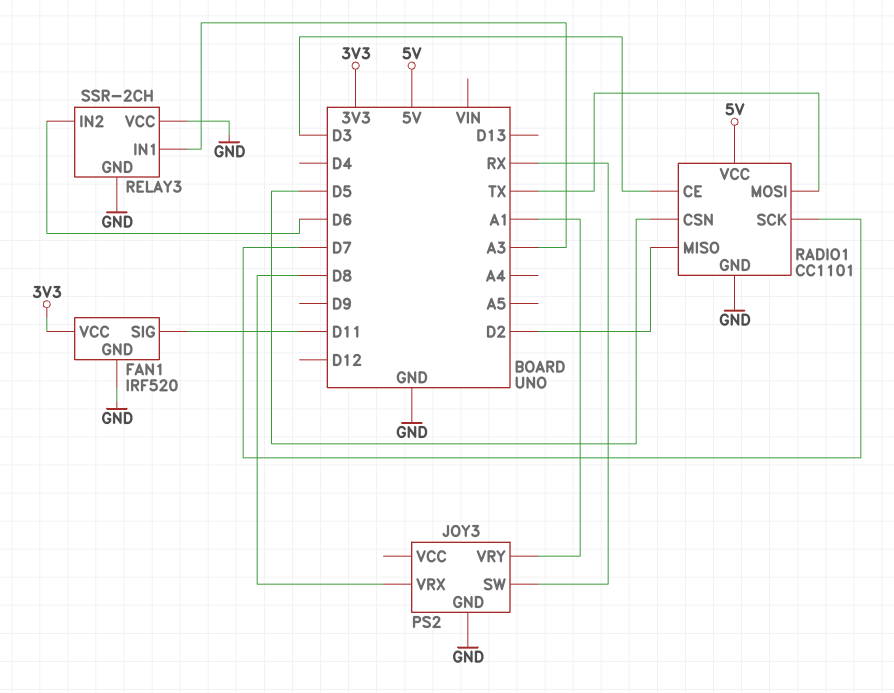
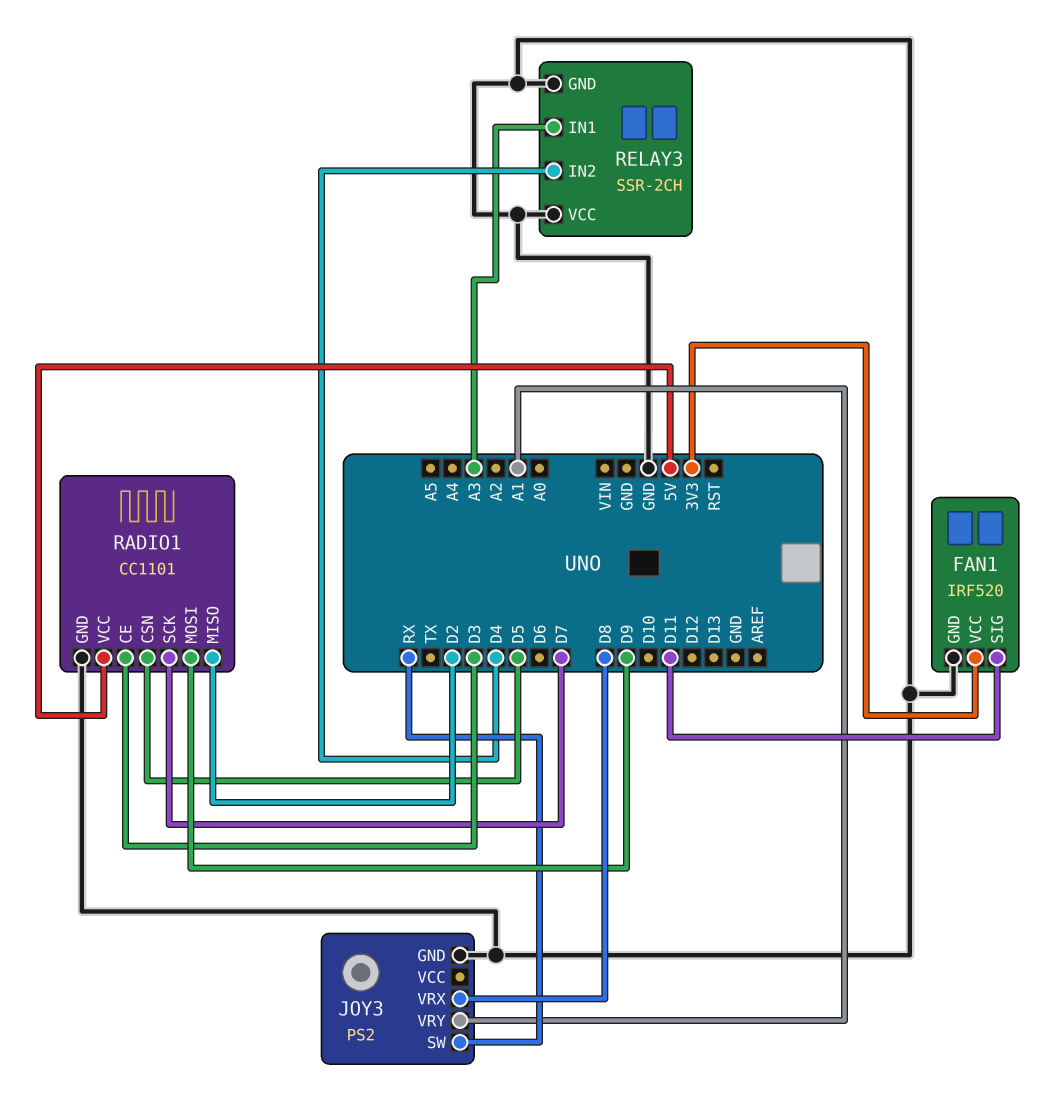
RADIO1 pin MOSI: TX -> D9
RELAY3 pin IN2: D6 -> D4

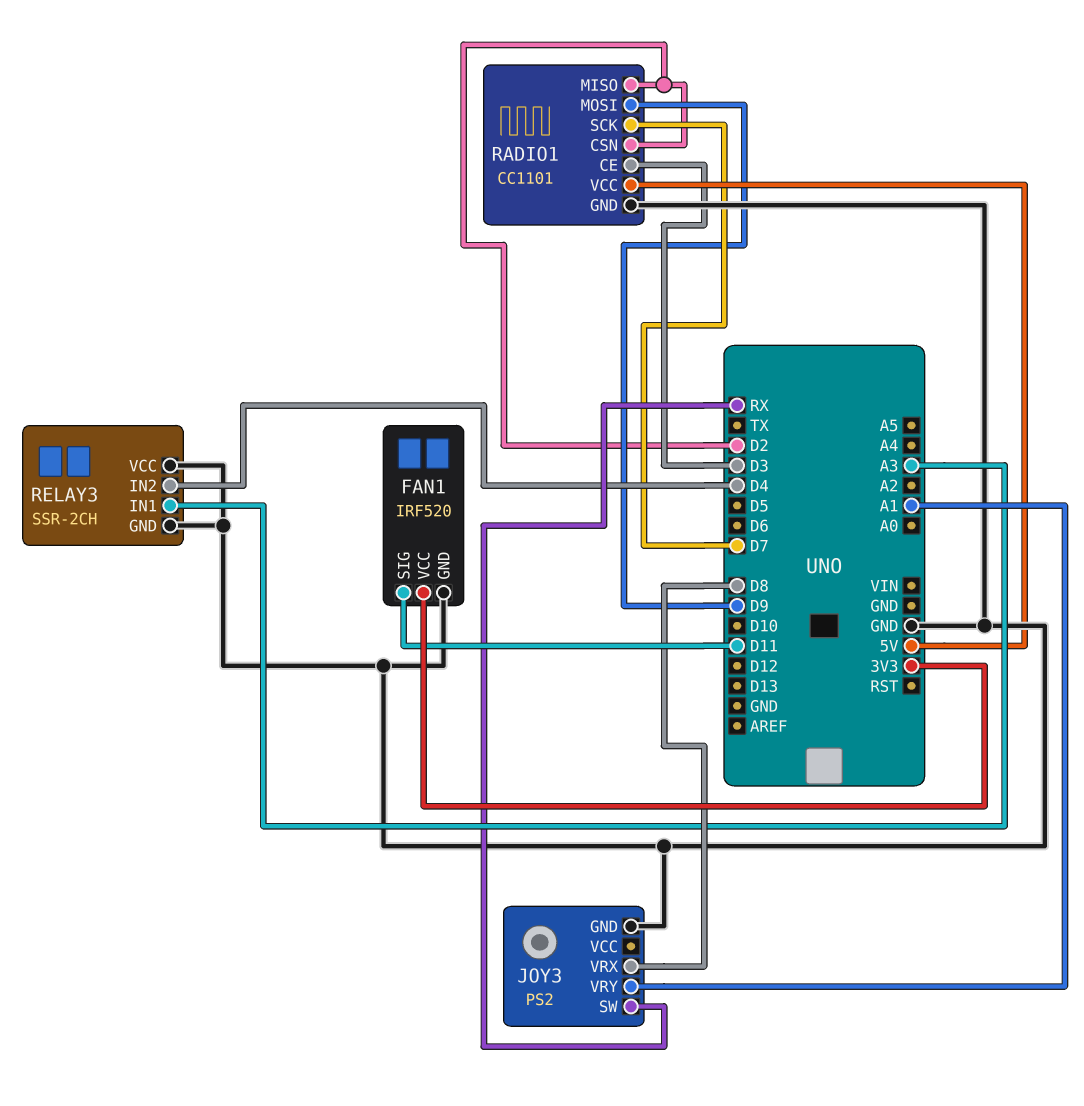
RADIO1 pin CSN: D5 -> D2

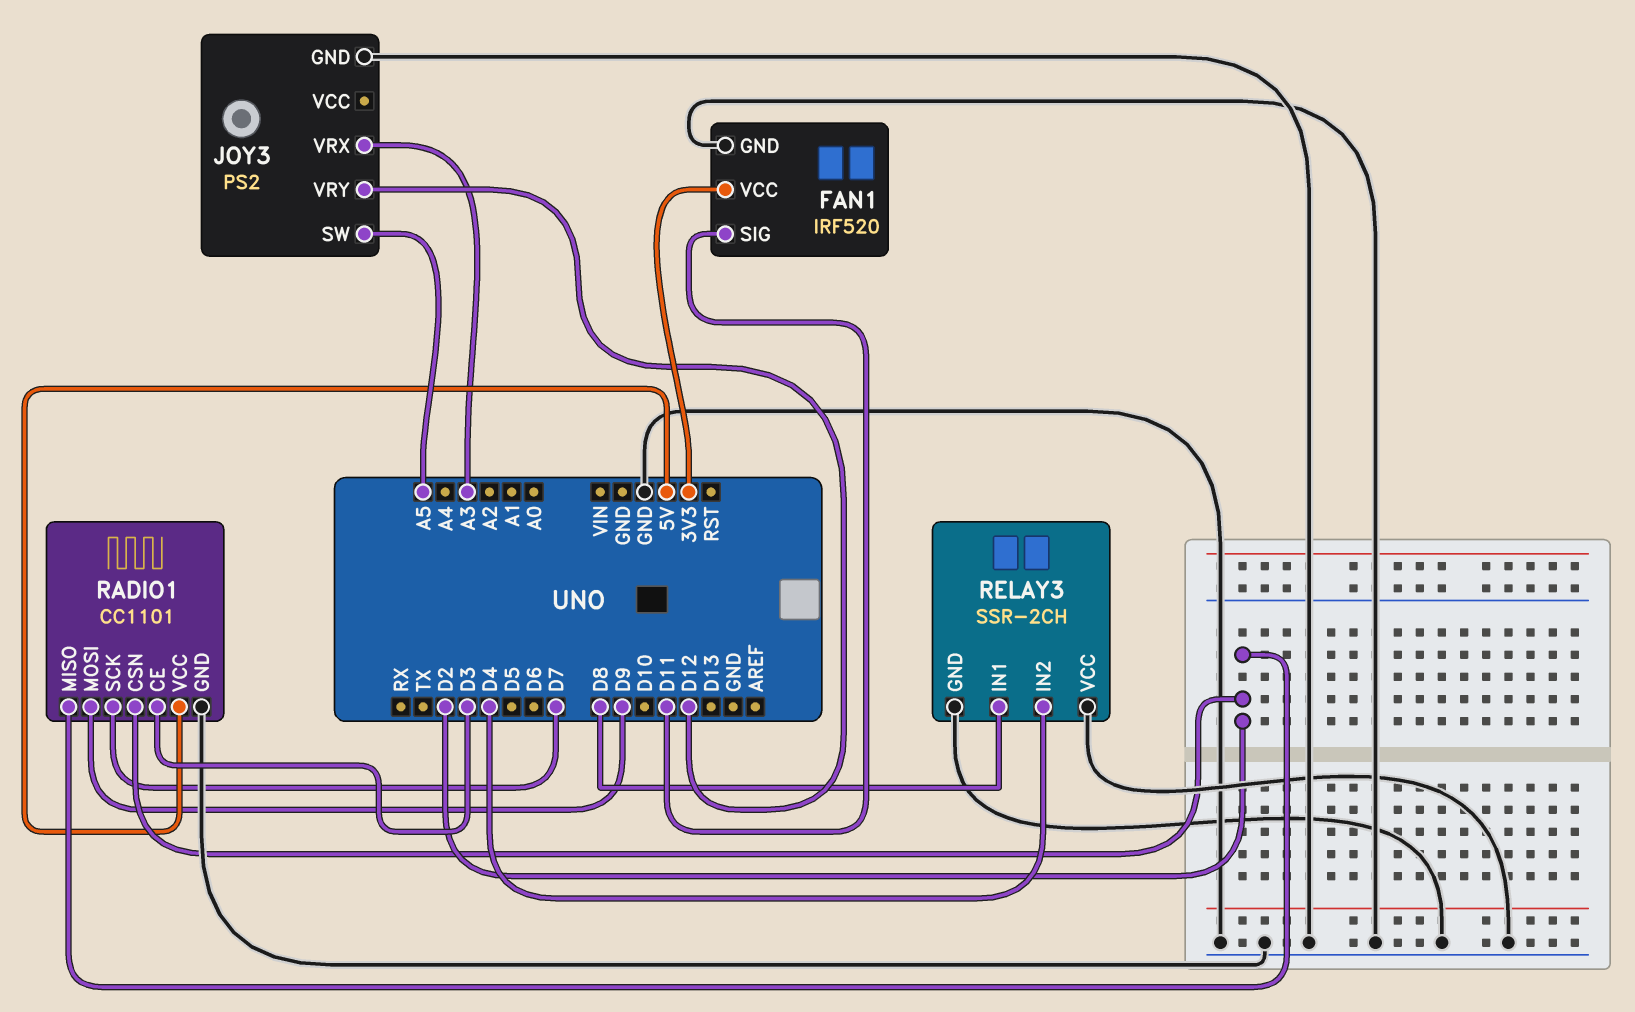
JOY3 pin SW: RX -> A5
JOY3 pin VRX: D8 -> A3
JOY3 pin VRY: A1 -> D12
RELAY3 pin IN1: A3 -> D8

